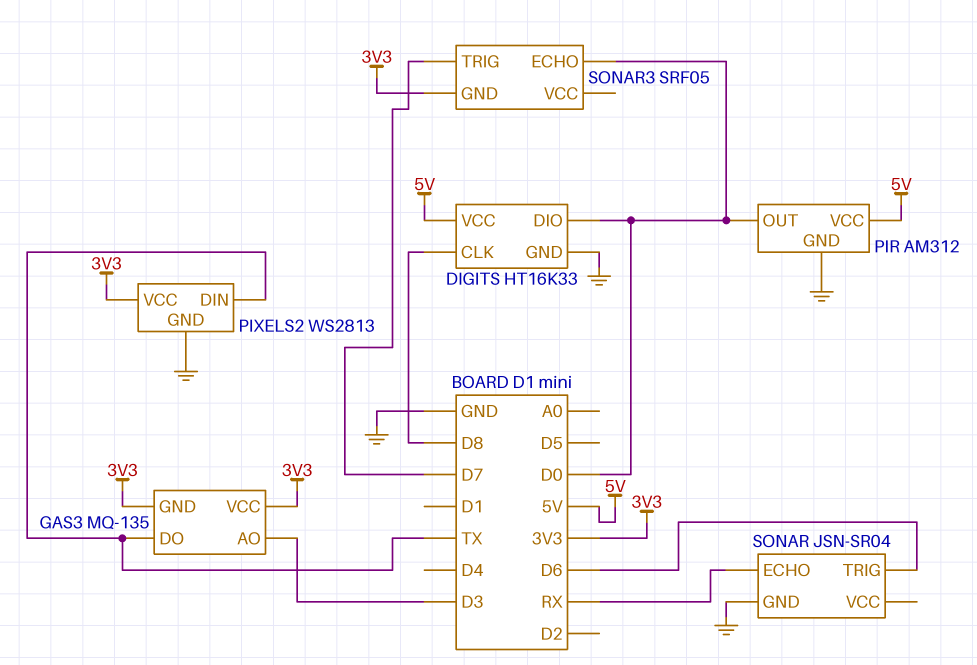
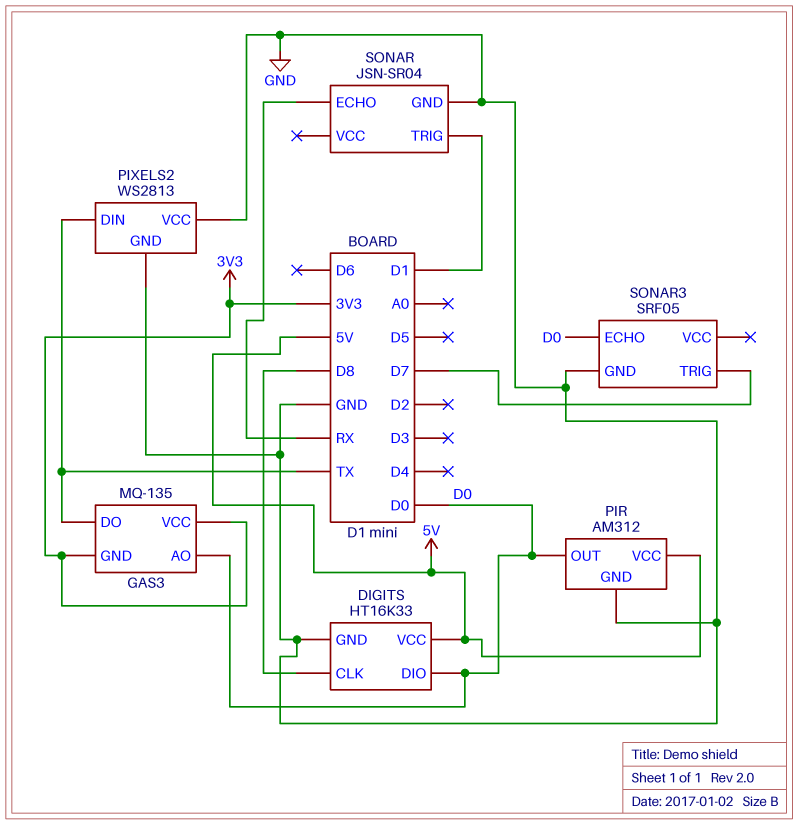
GAS3 pin AO: D3 -> D0
PIXELS2 pin VCC: 3V3 -> GND
SONAR pin TRIG: D6 -> D1
SONAR3 pin GND: 3V3 -> GND

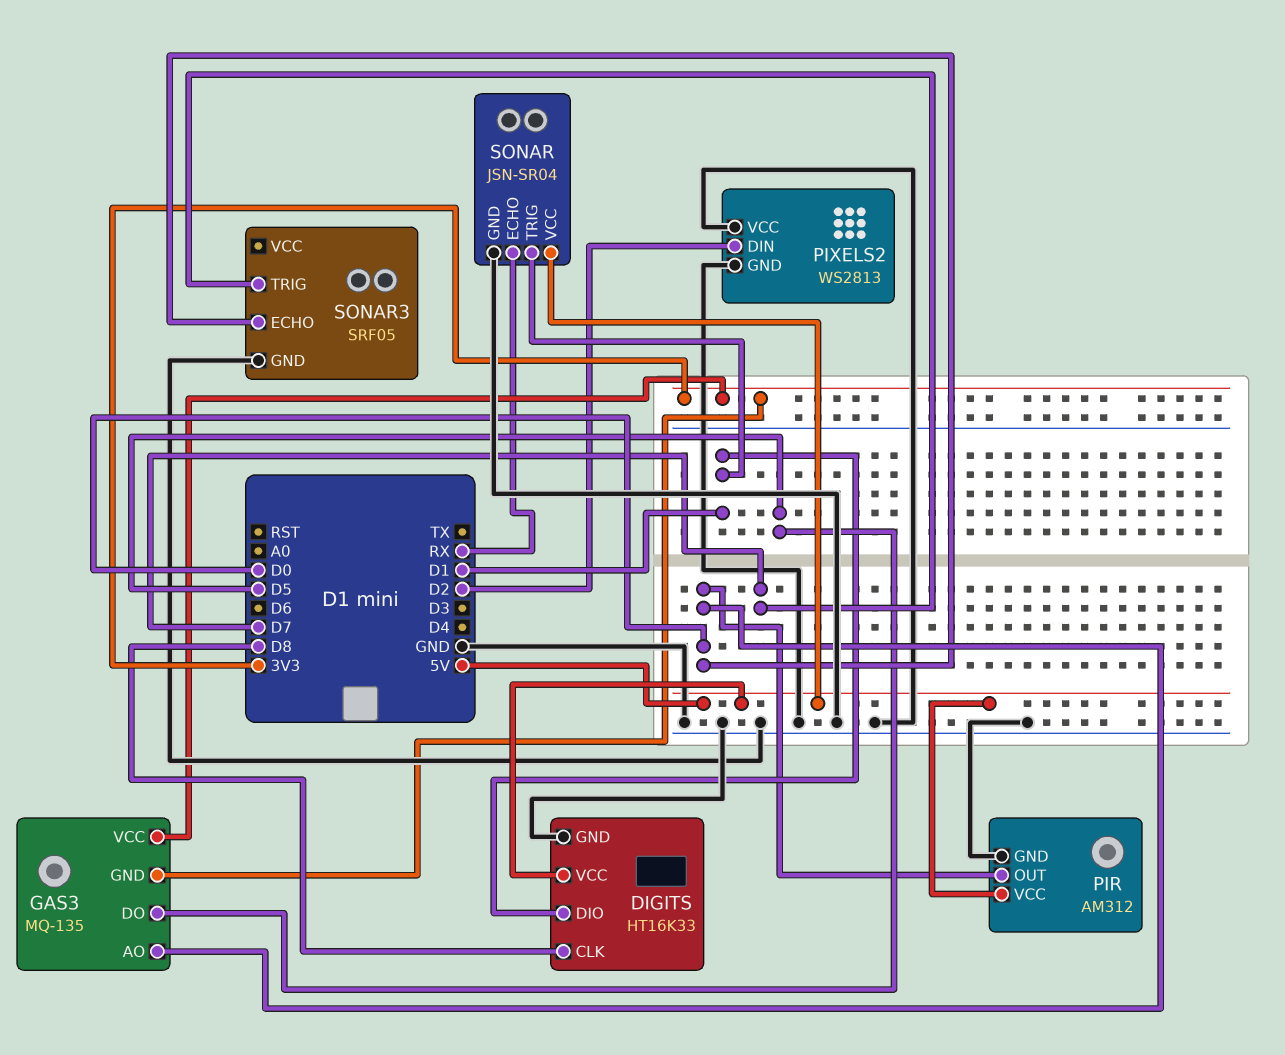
DIGITS pin DIO: D0 -> D1
GAS3 pin DO: TX -> D5
PIXELS2 pin DIN: TX -> D2
SONAR pin VCC: none -> 5V

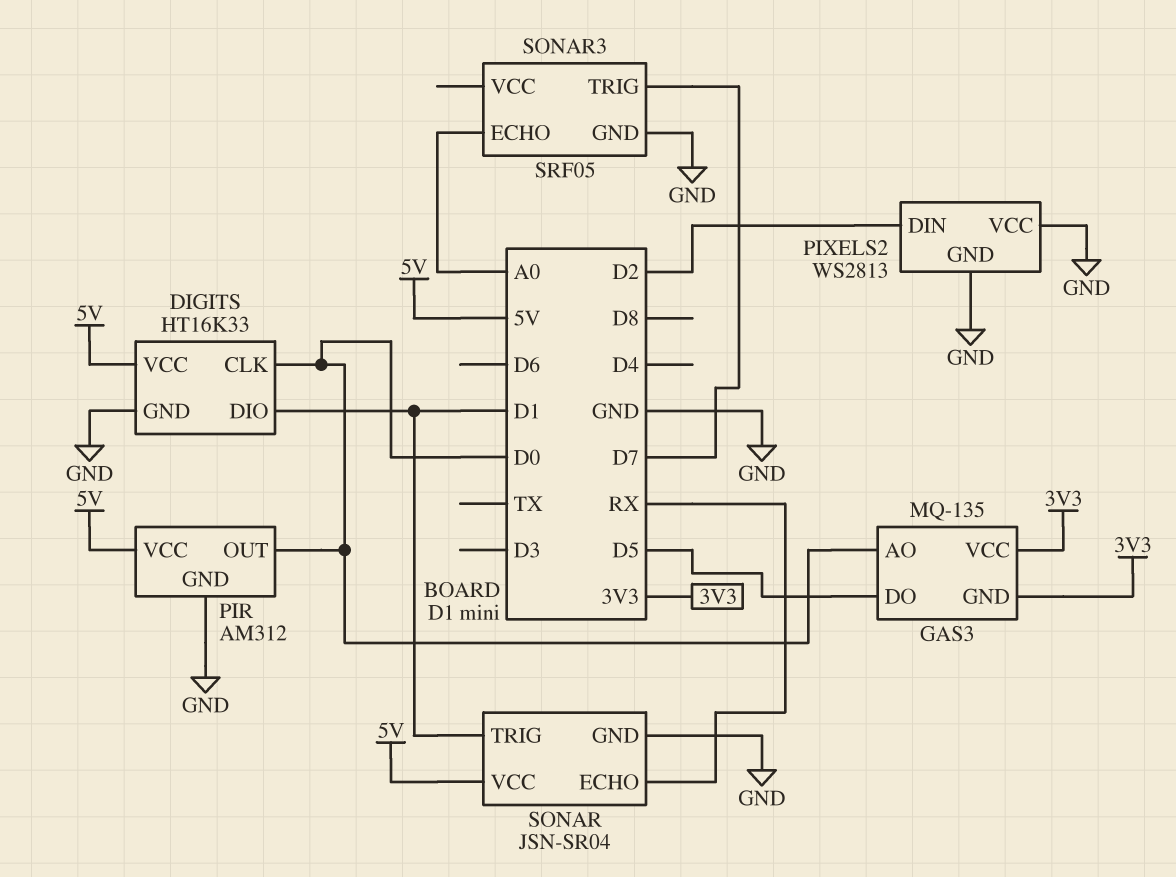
DIGITS pin CLK: D8 -> D0
SONAR3 pin ECHO: D0 -> A0

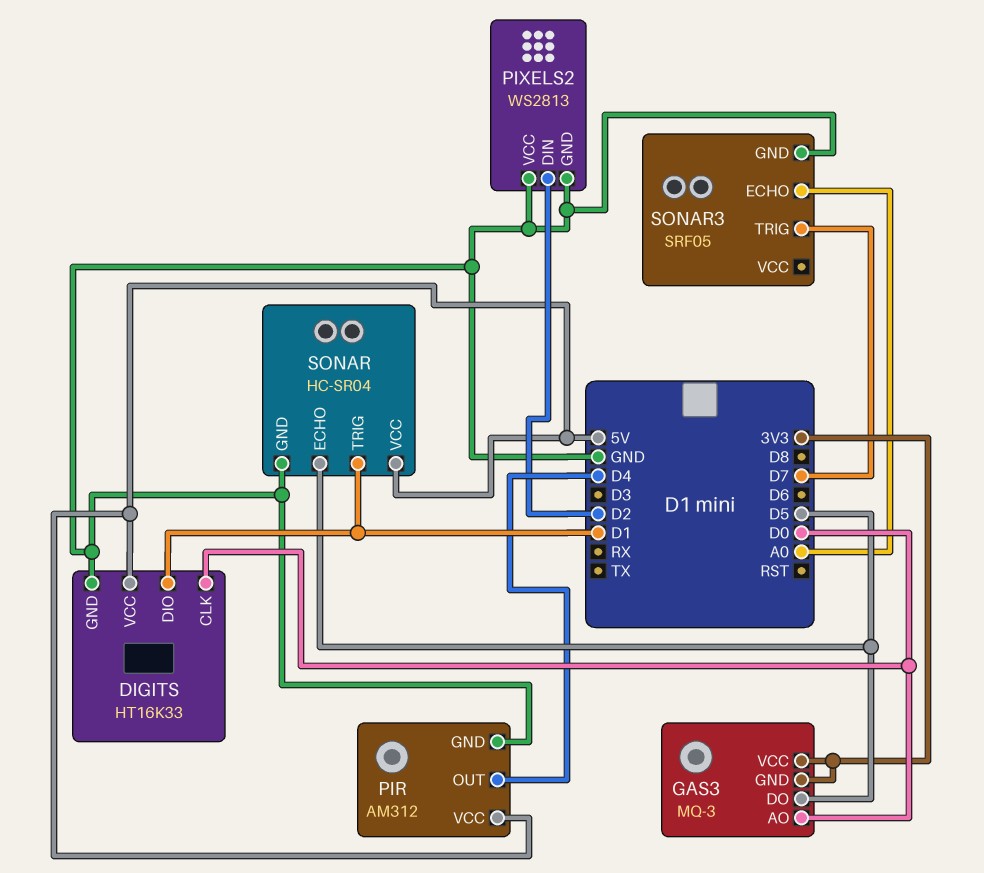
GAS3: MQ-135 -> MQ-3
PIR pin OUT: D0 -> D4
SONAR: JSN-SR04 -> HC-SR04
SONAR pin ECHO: RX -> D5

